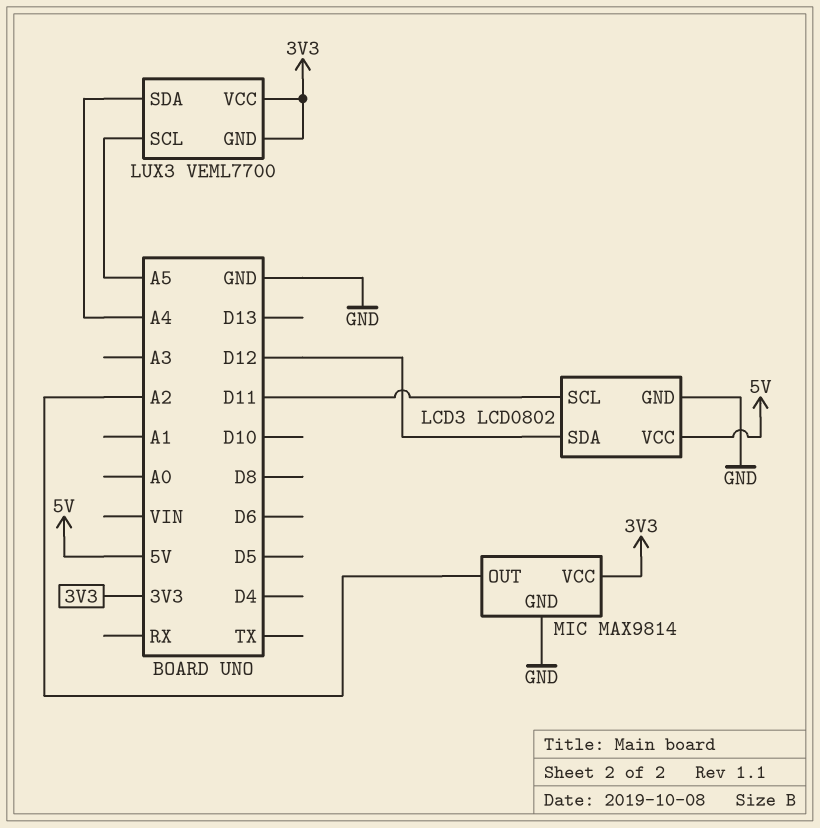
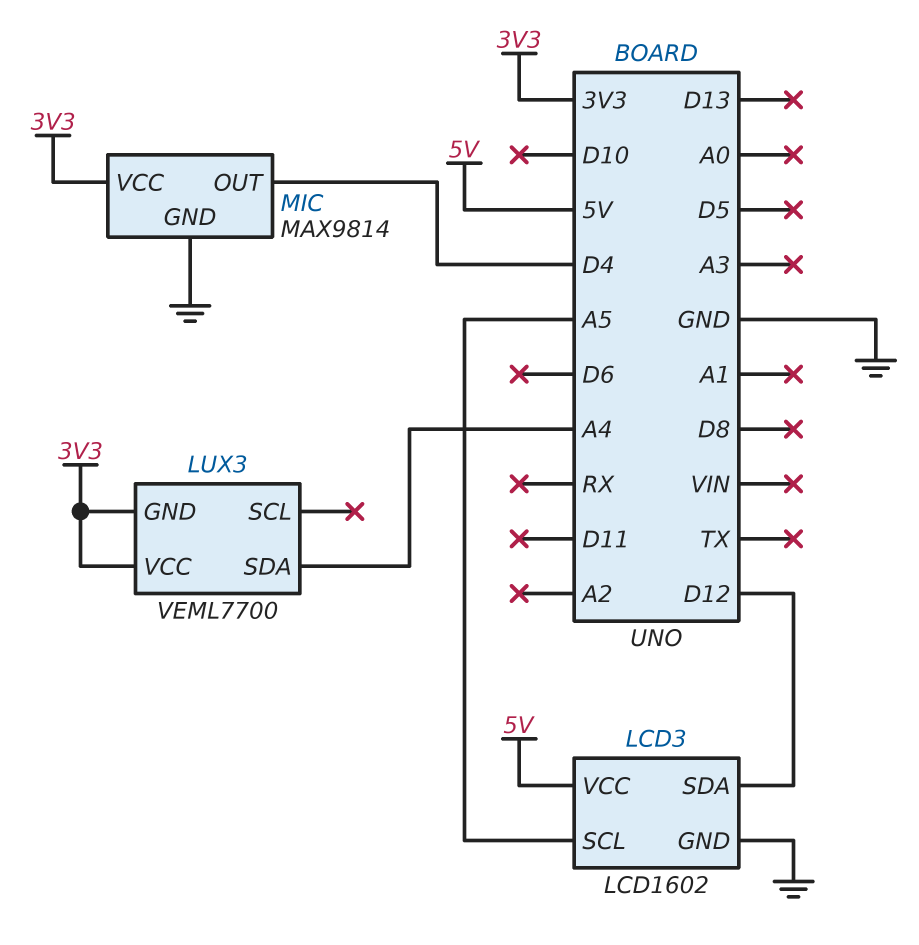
LCD3: LCD0802 -> LCD1602
LCD3 pin SCL: D11 -> A5
LUX3 pin SCL: A5 -> none
MIC pin OUT: A2 -> D4

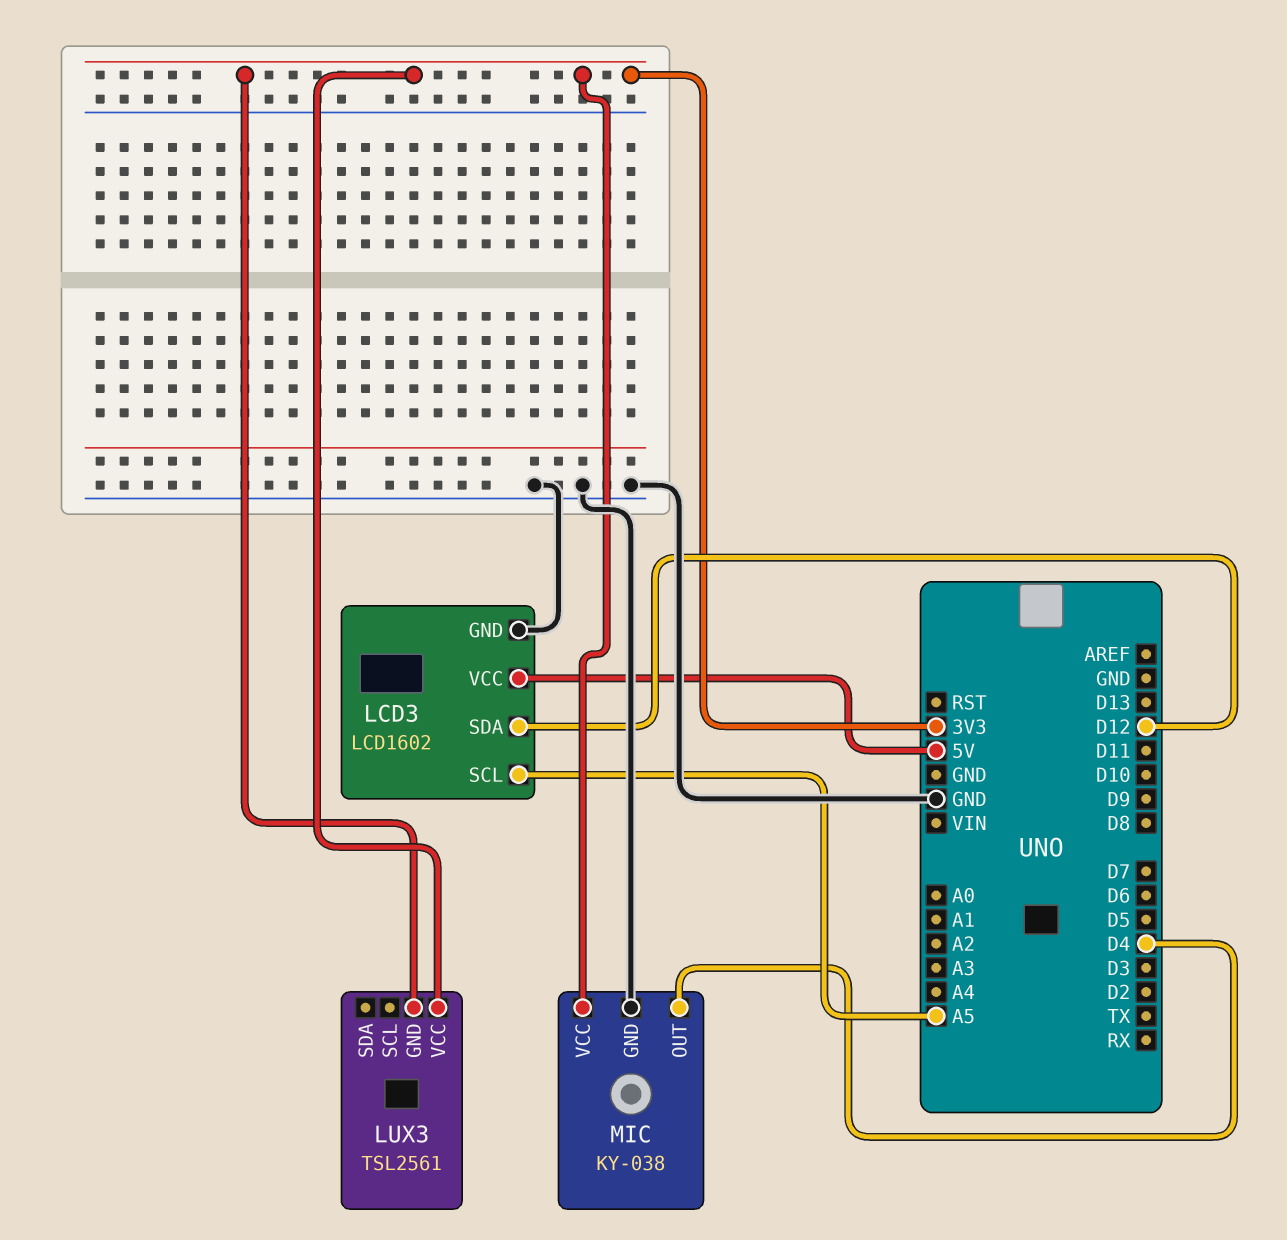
LUX3: VEML7700 -> TSL2561
LUX3 pin SDA: A4 -> none
MIC: MAX9814 -> KY-038

